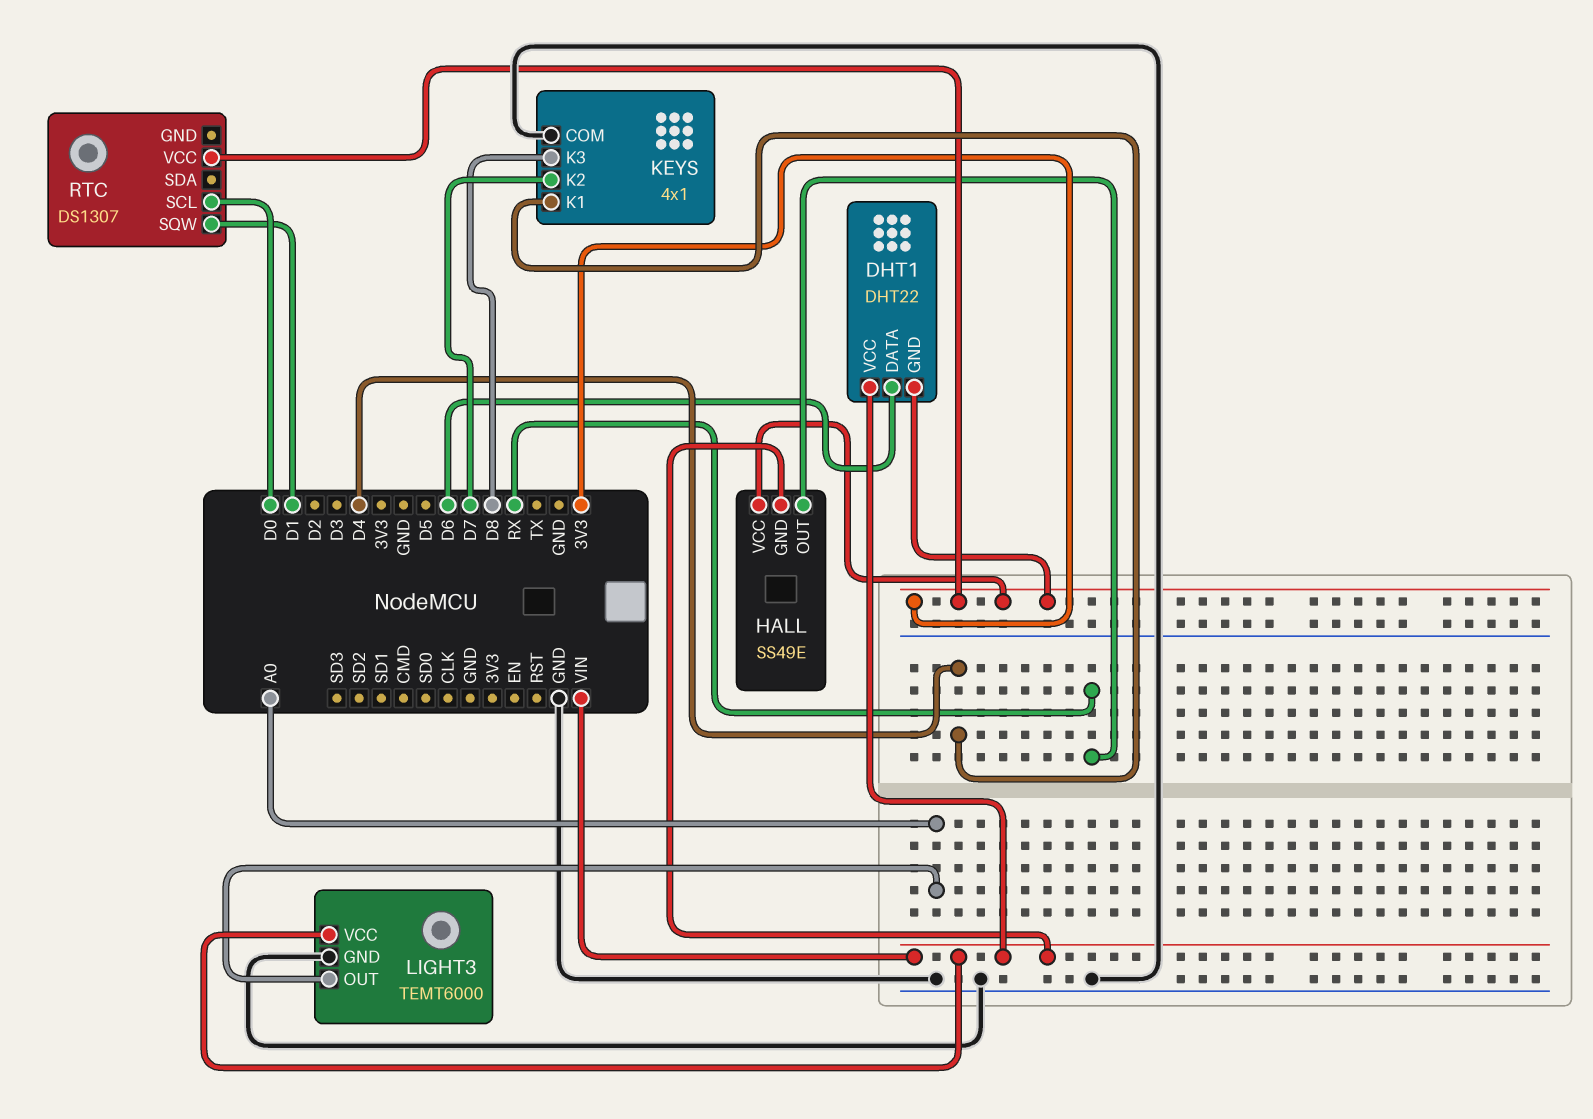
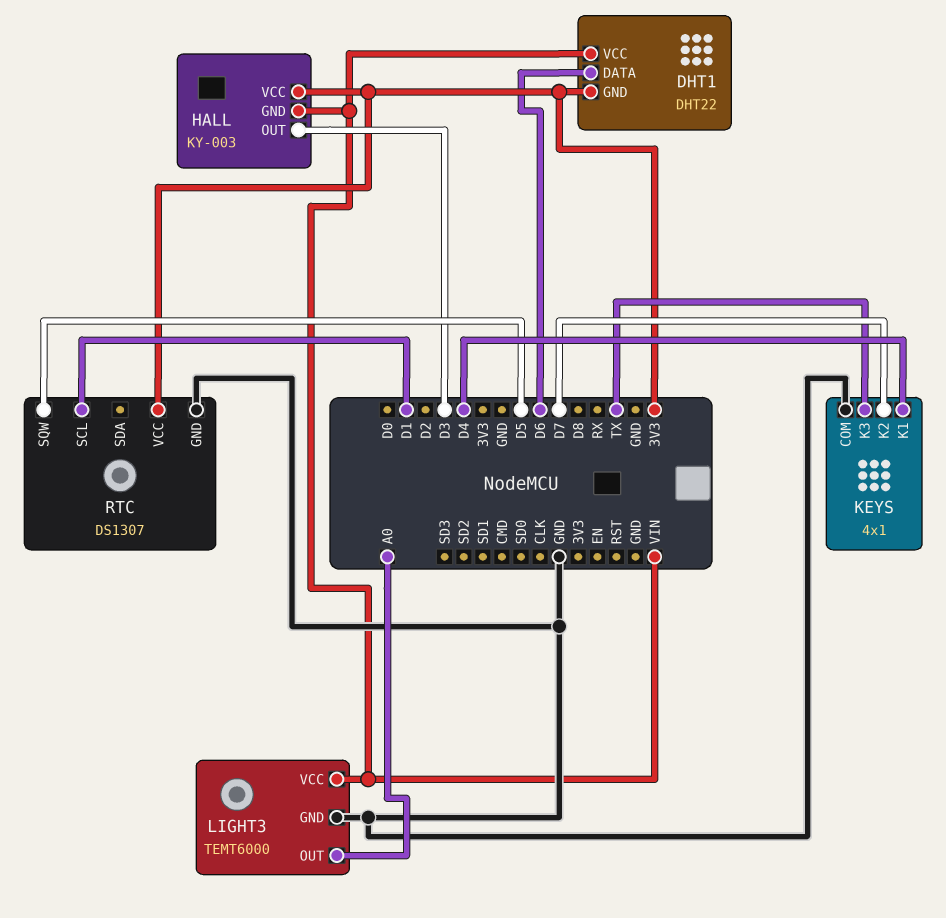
HALL: SS49E -> KY-003
HALL pin OUT: RX -> D3
KEYS pin K3: D8 -> TX
RTC pin GND: none -> GND
RTC pin SCL: D0 -> D1
RTC pin SQW: D1 -> D5

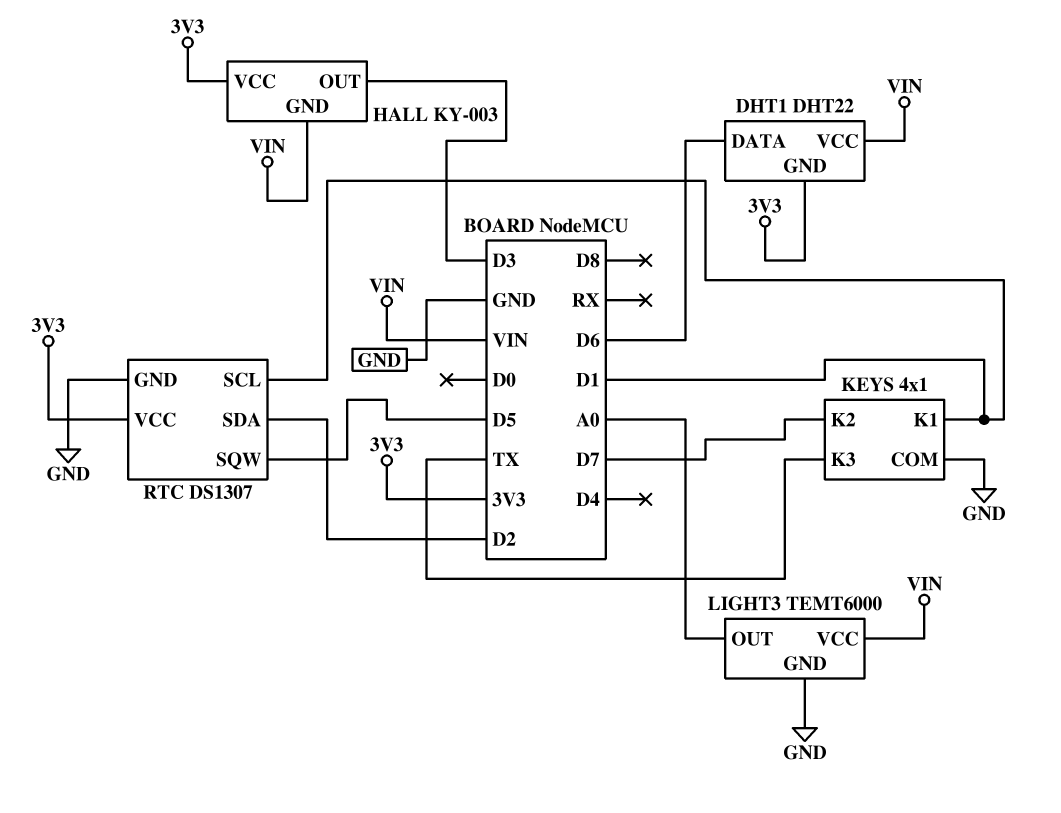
KEYS pin K1: D4 -> D1
RTC pin SDA: none -> D2

